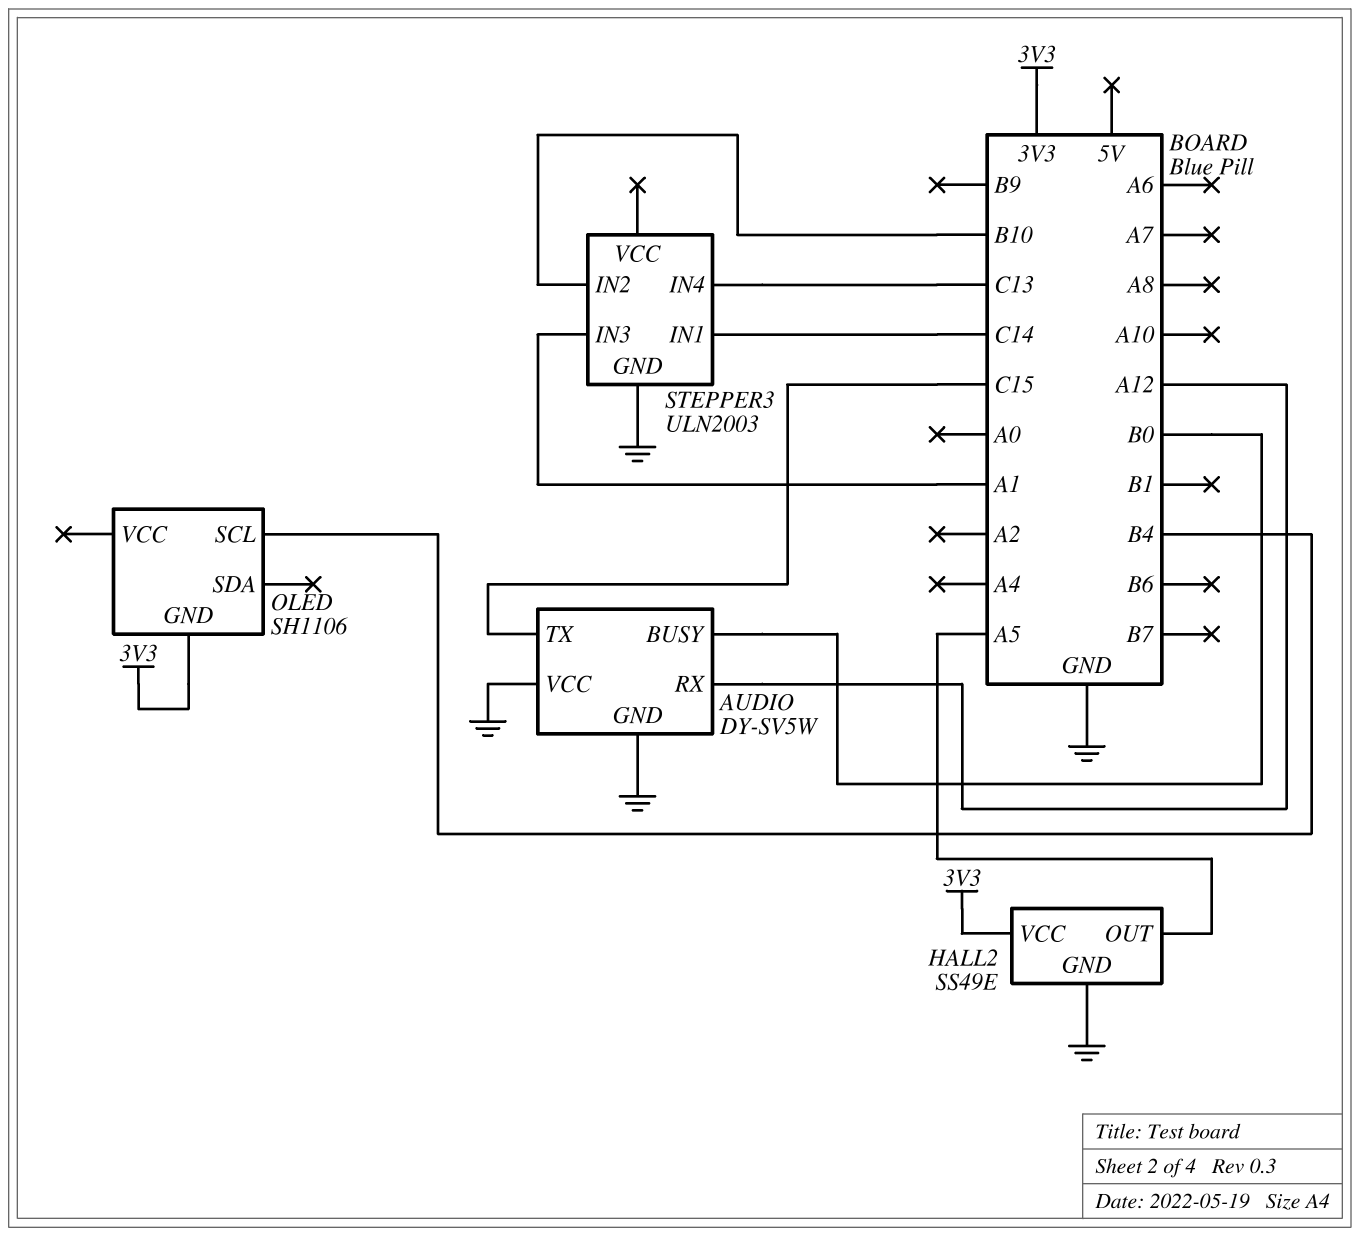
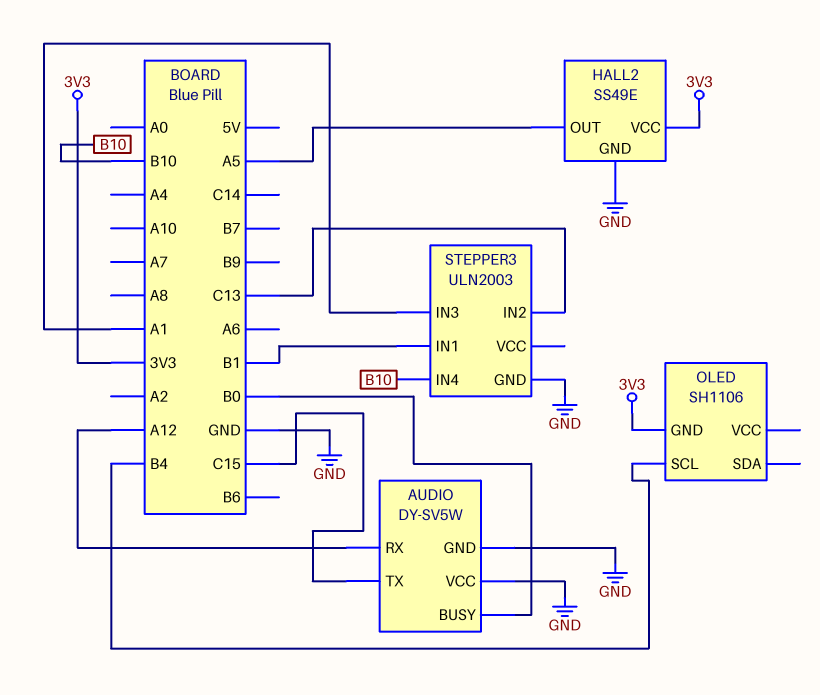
STEPPER3 pin IN1: C14 -> B1
STEPPER3 pin IN2: B10 -> C13
STEPPER3 pin IN4: C13 -> B10

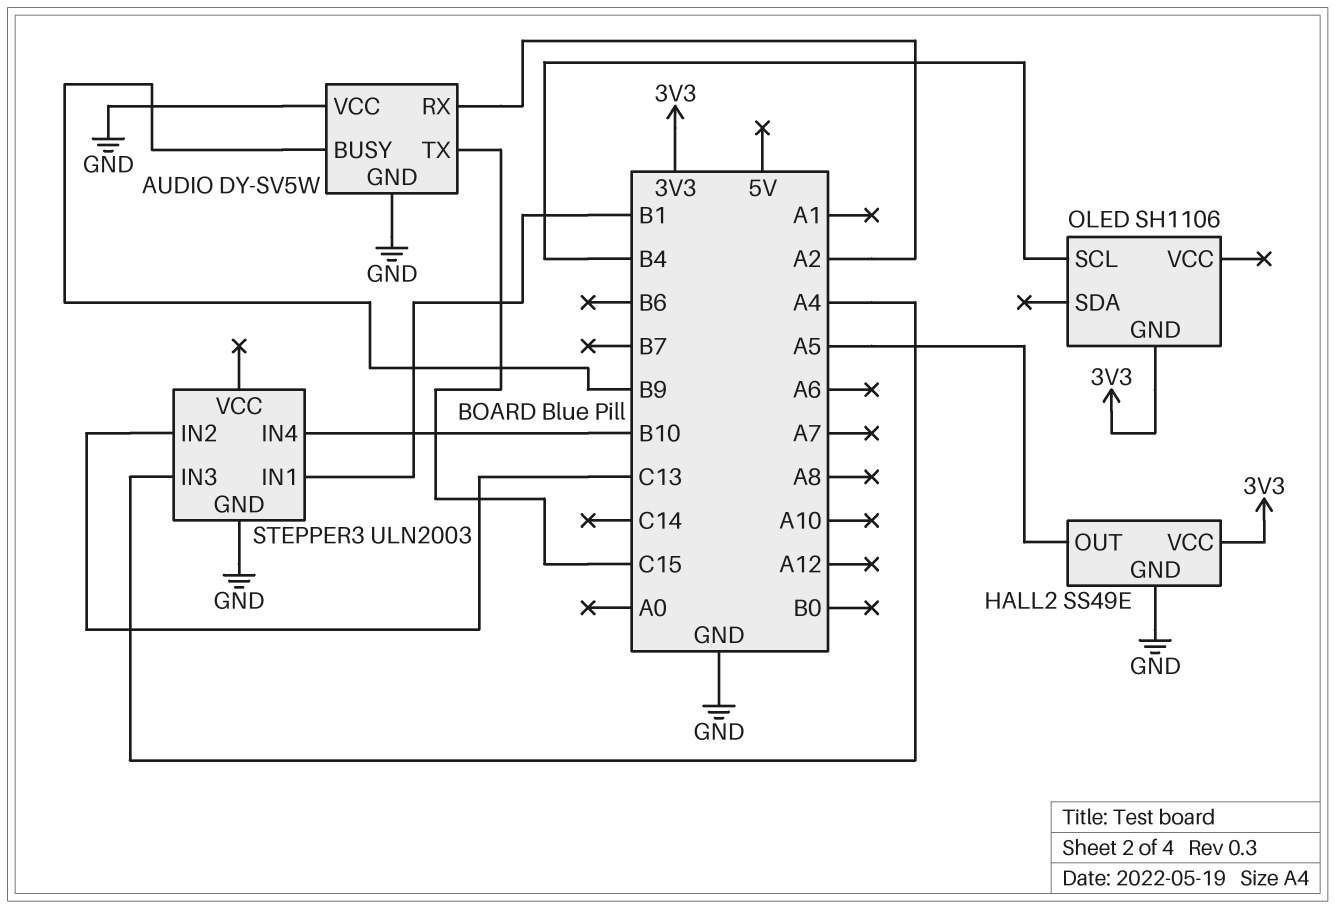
AUDIO pin BUSY: B0 -> B9
AUDIO pin RX: A12 -> A2
STEPPER3 pin IN3: A1 -> A4

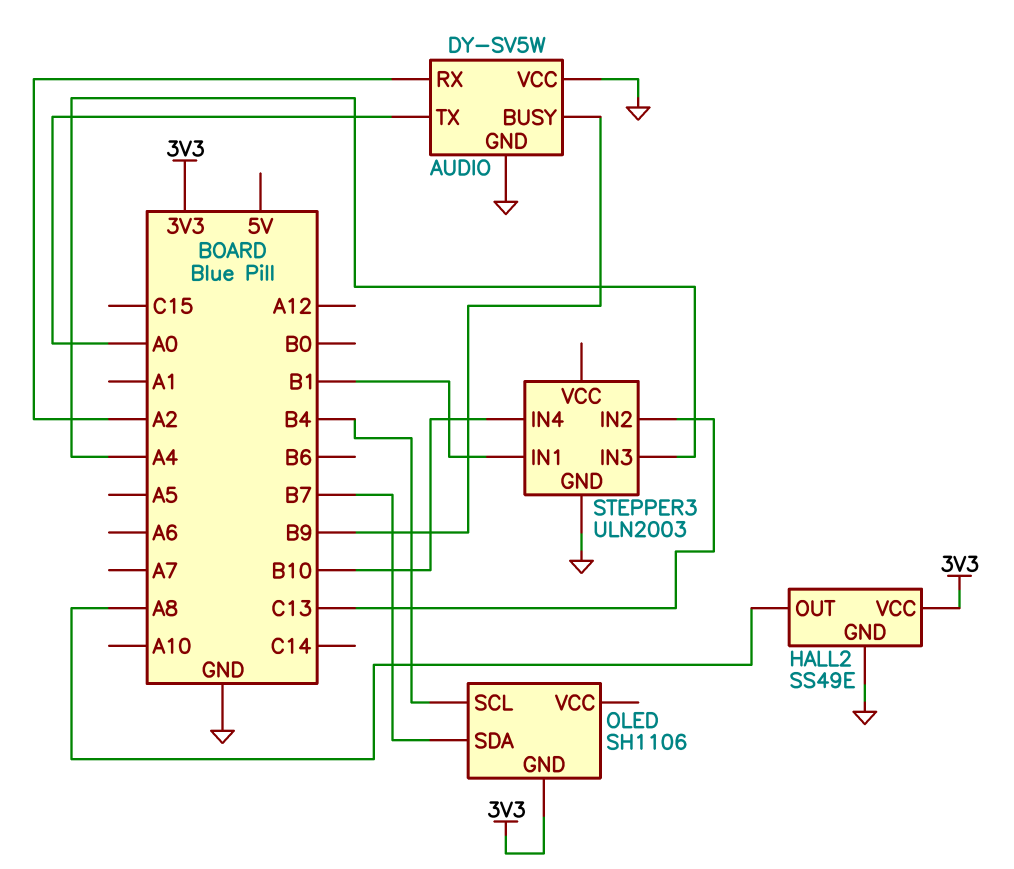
AUDIO pin TX: C15 -> A0
HALL2 pin OUT: A5 -> A8
OLED pin SDA: none -> B7

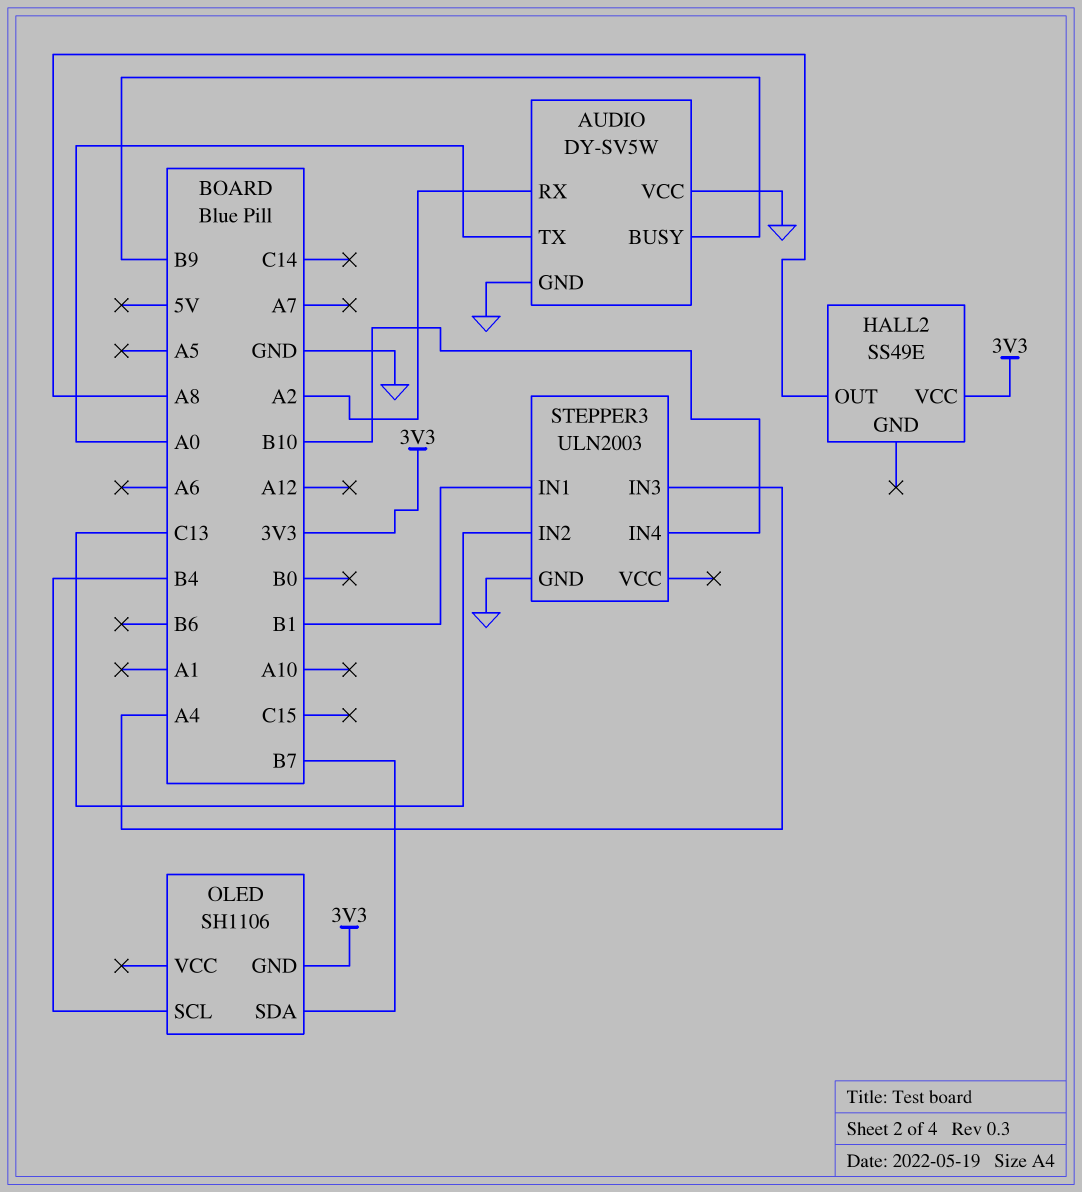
HALL2 pin GND: GND -> none

